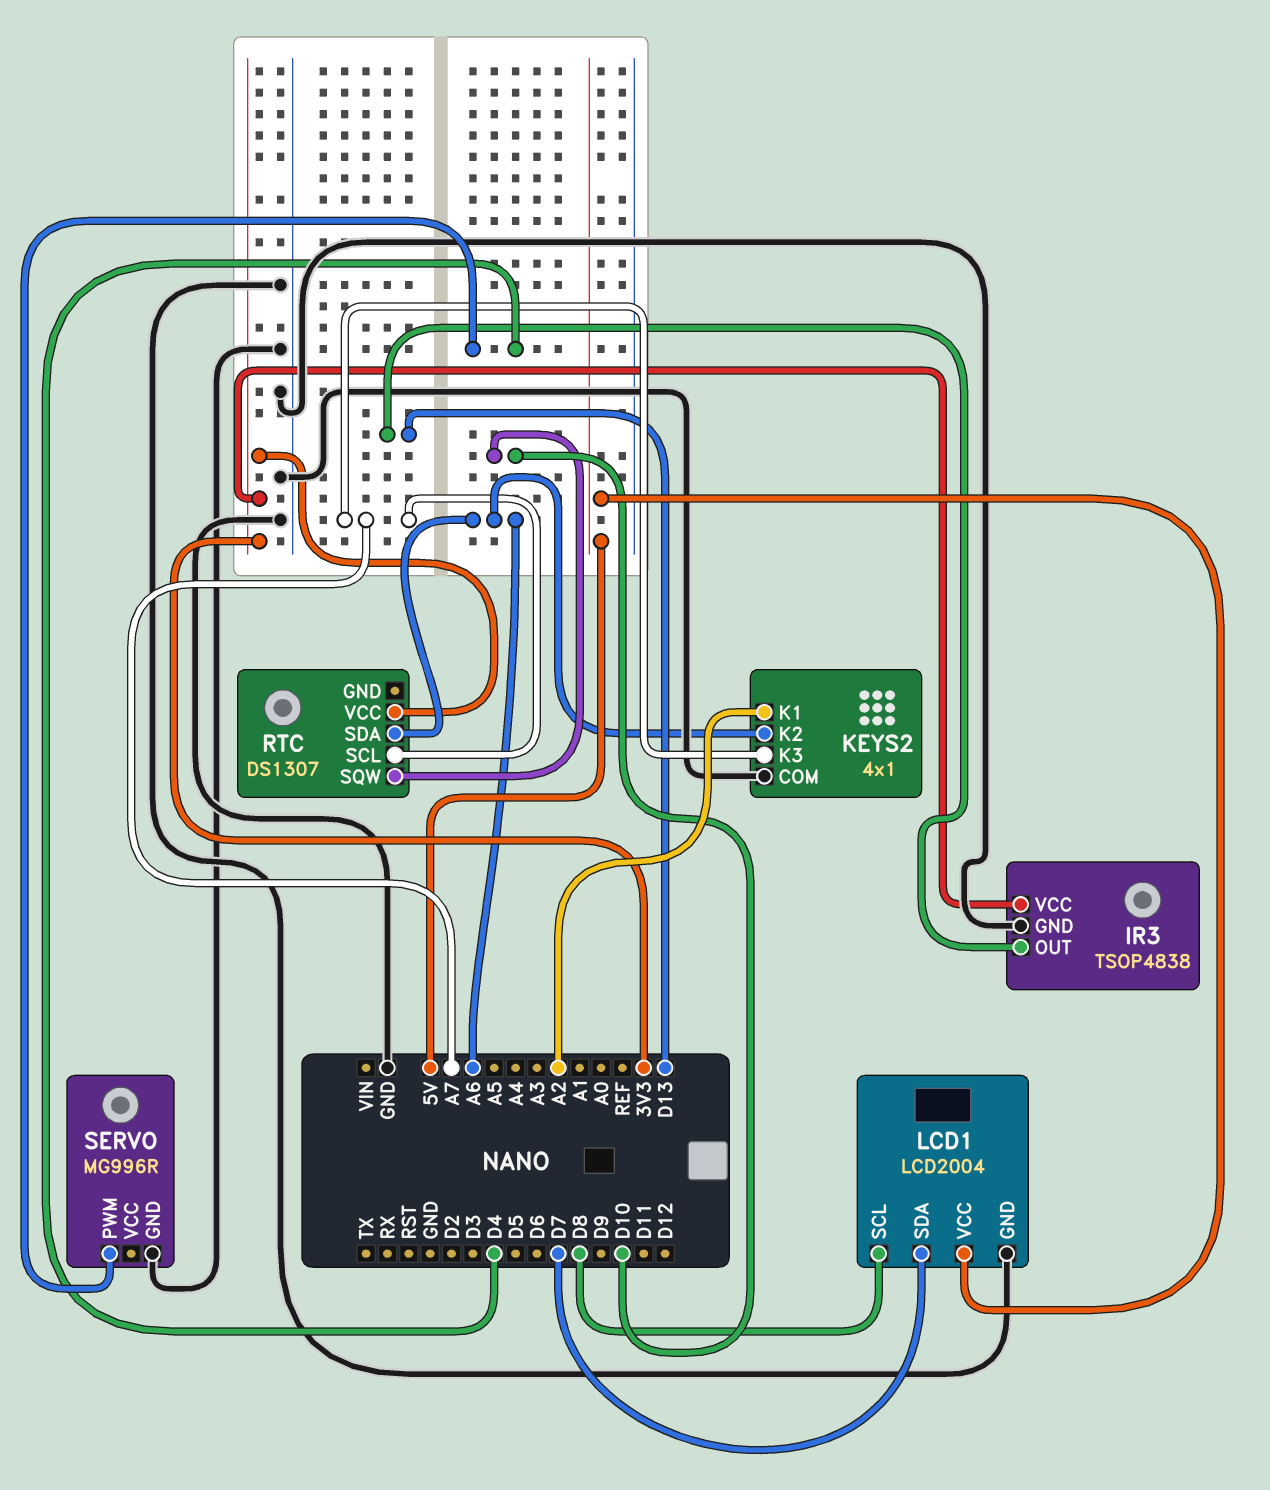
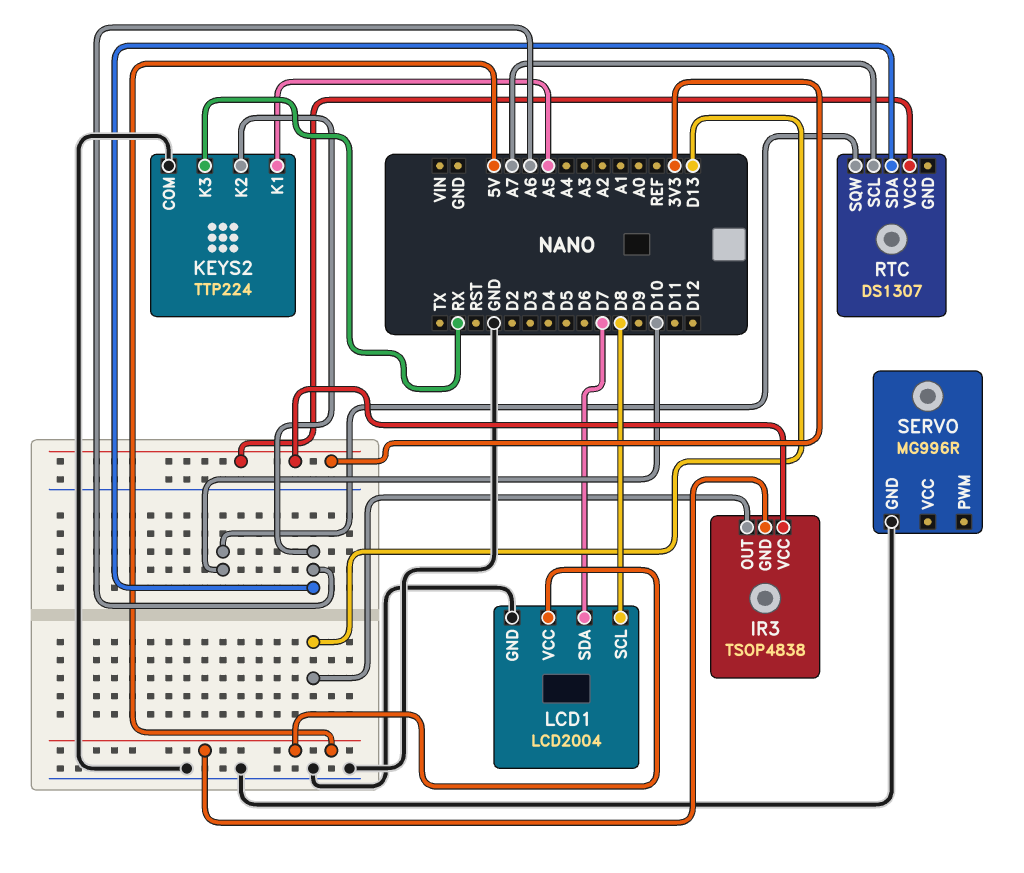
IR3 pin GND: GND -> 5V
KEYS2: 4x1 -> TTP224
KEYS2 pin K1: A2 -> A5
KEYS2 pin K3: A7 -> RX
SERVO pin PWM: D4 -> none

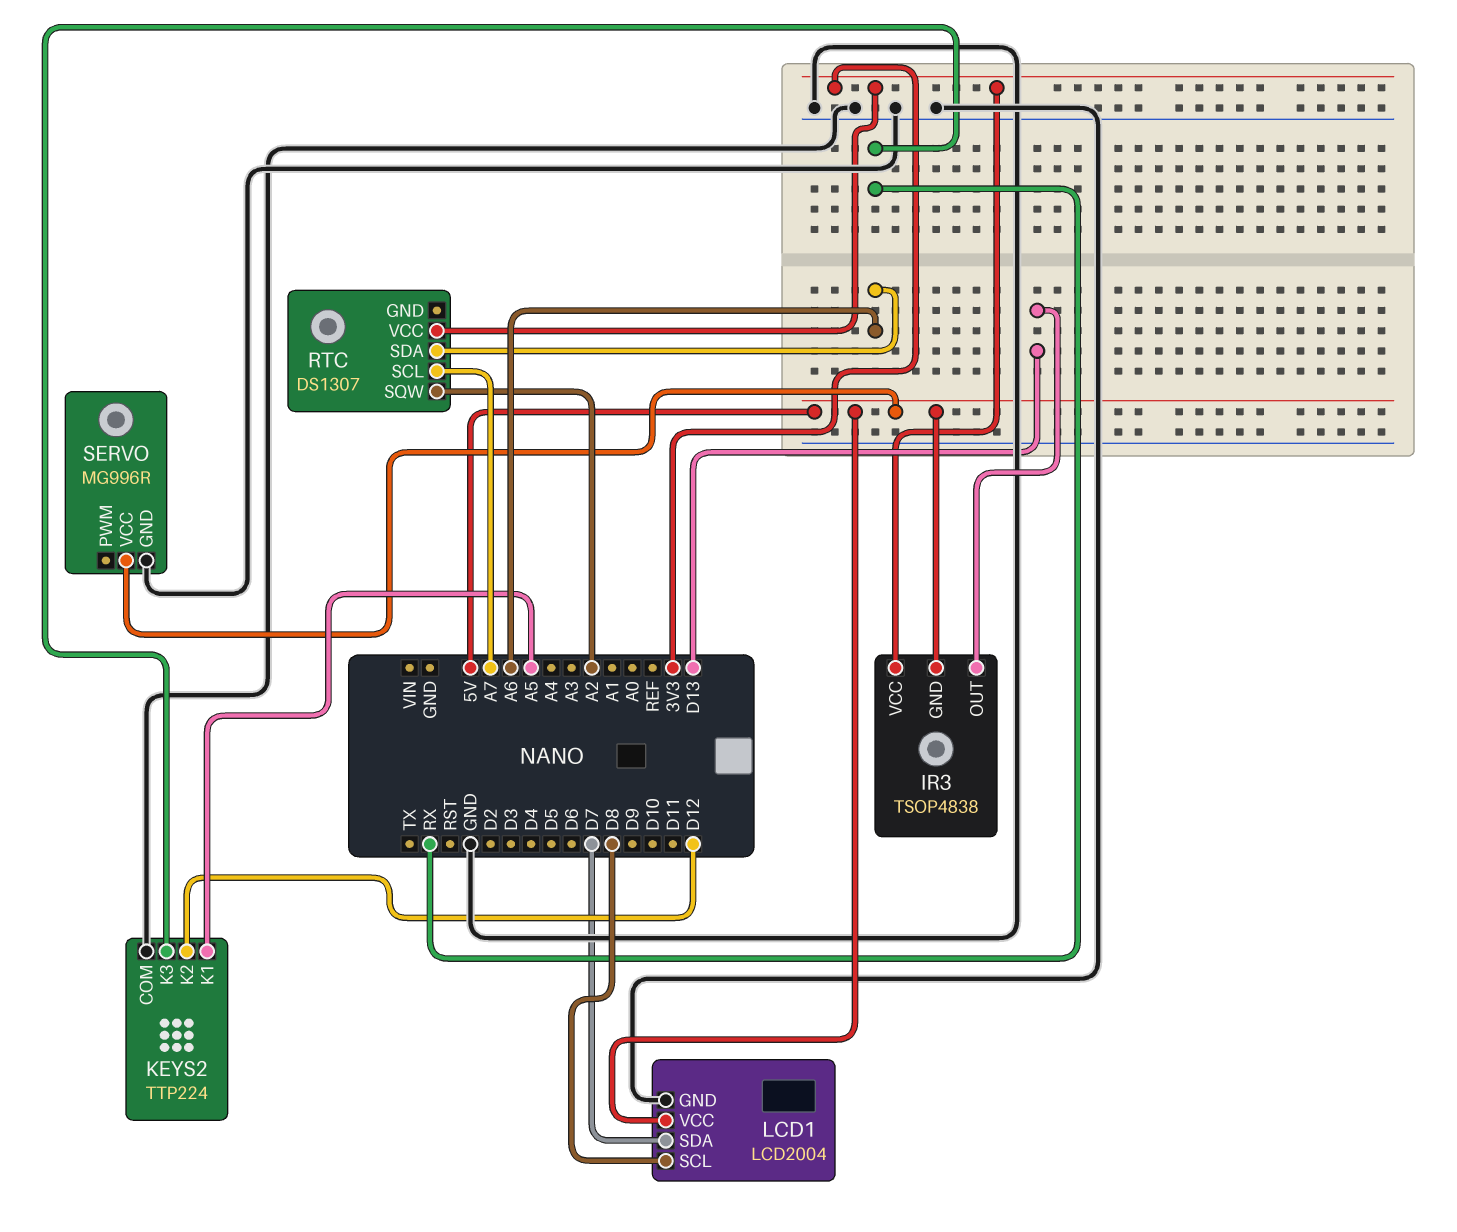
KEYS2 pin K2: A6 -> D12
RTC pin SQW: D10 -> A2
SERVO pin VCC: none -> 5V

